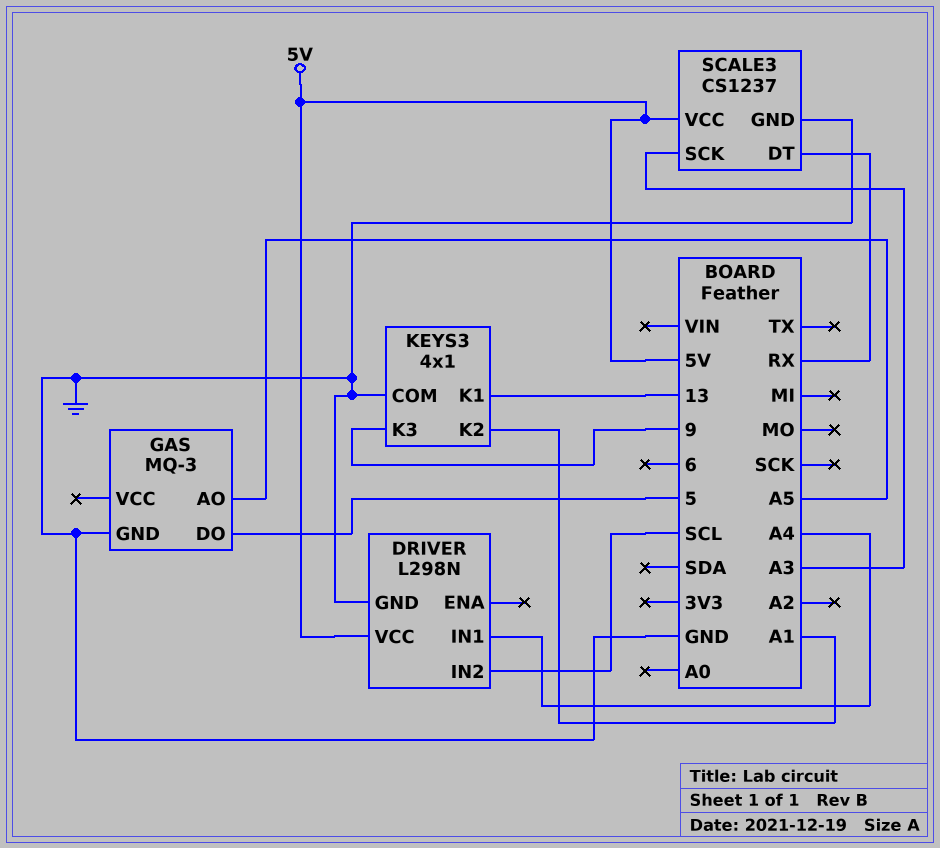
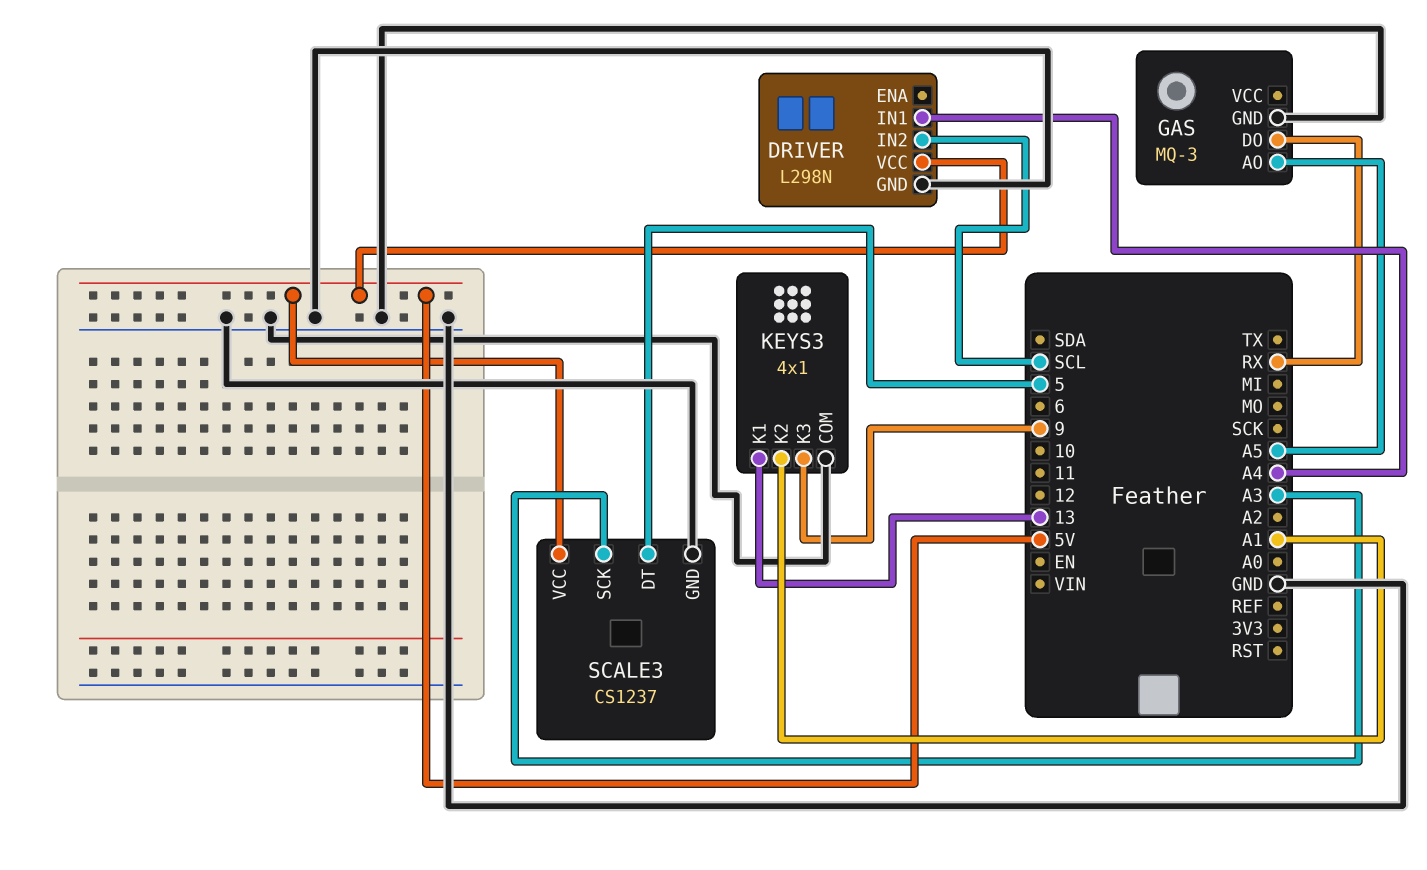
GAS pin DO: 5 -> RX
SCALE3 pin DT: RX -> 5

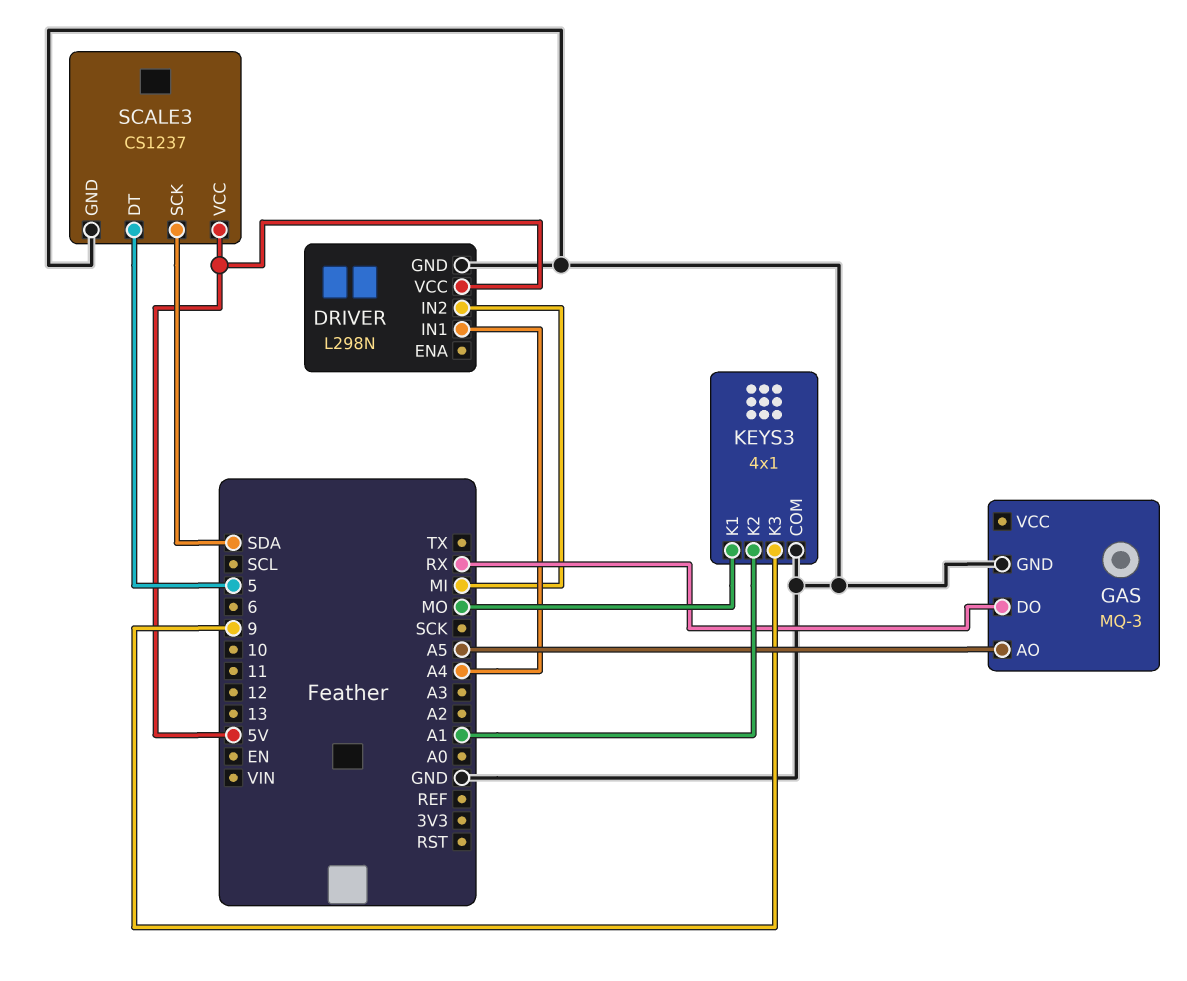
DRIVER pin IN2: SCL -> MI
KEYS3 pin K1: 13 -> MO
SCALE3 pin SCK: A3 -> SDA

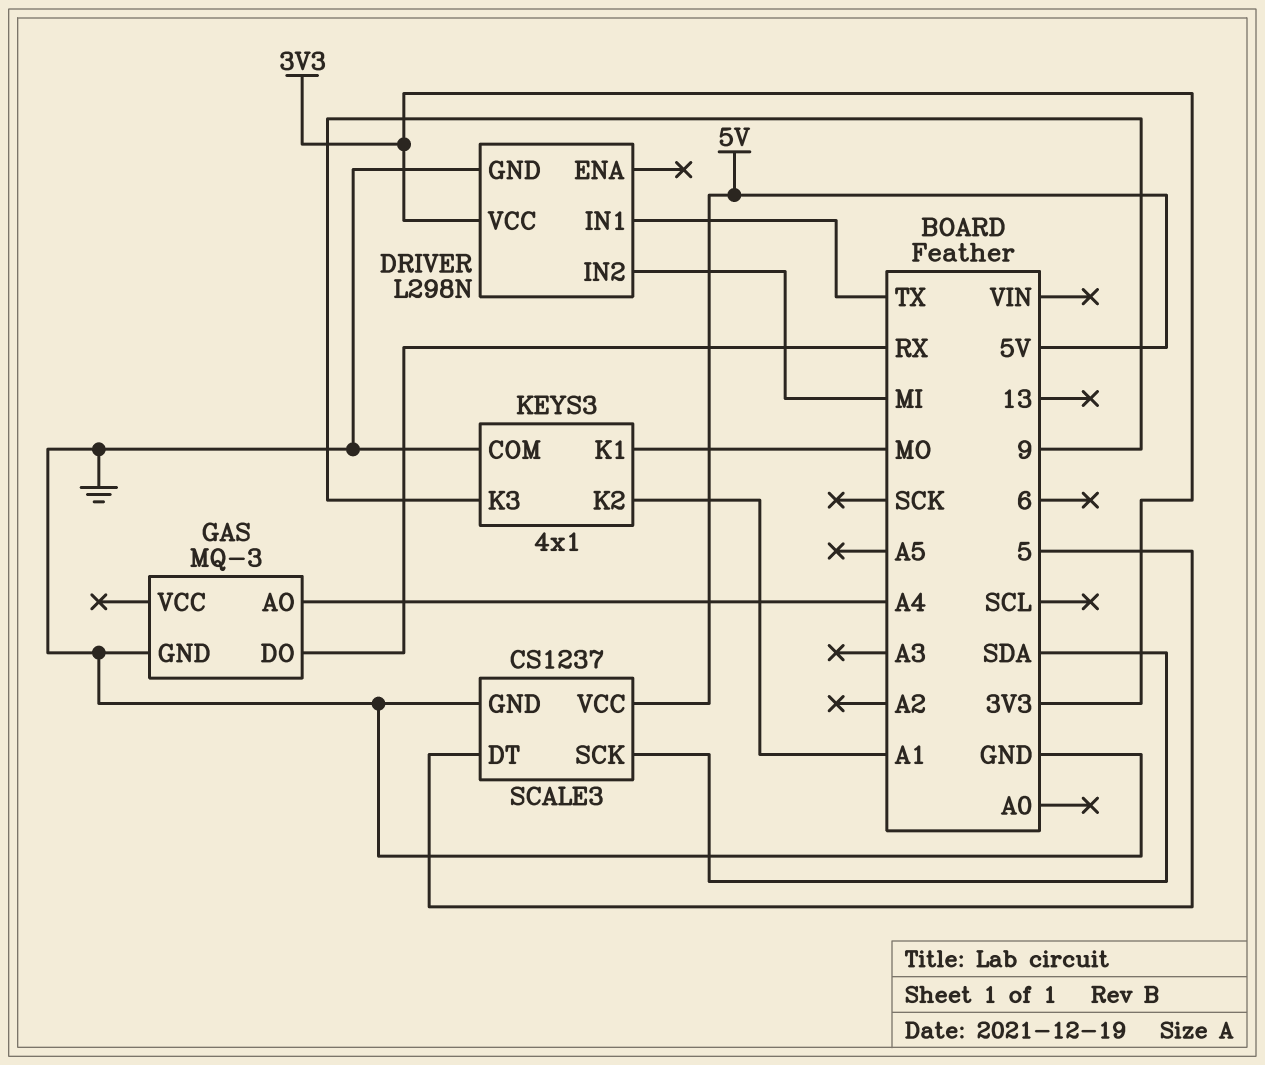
DRIVER pin IN1: A4 -> TX
DRIVER pin VCC: 5V -> 3V3
GAS pin AO: A5 -> A4

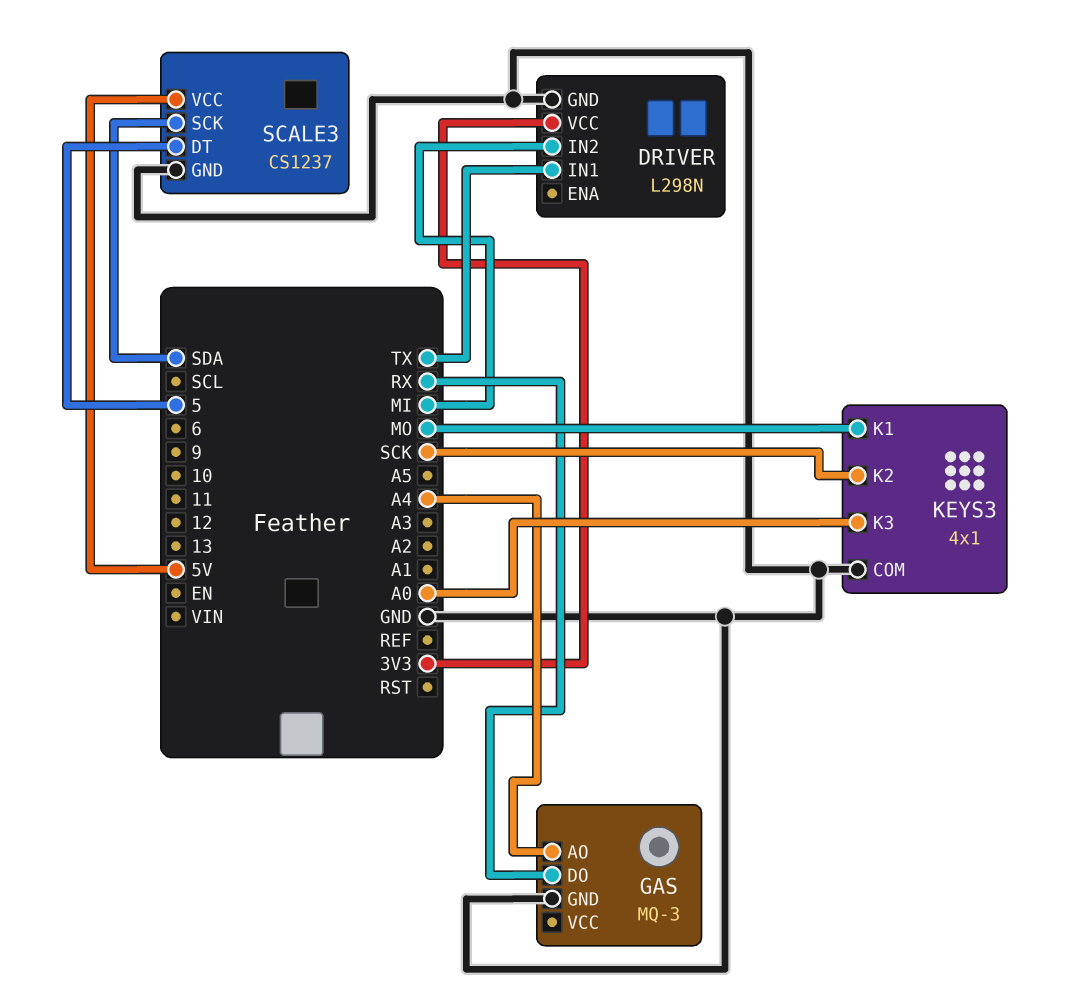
KEYS3 pin K2: A1 -> SCK
KEYS3 pin K3: 9 -> A0

